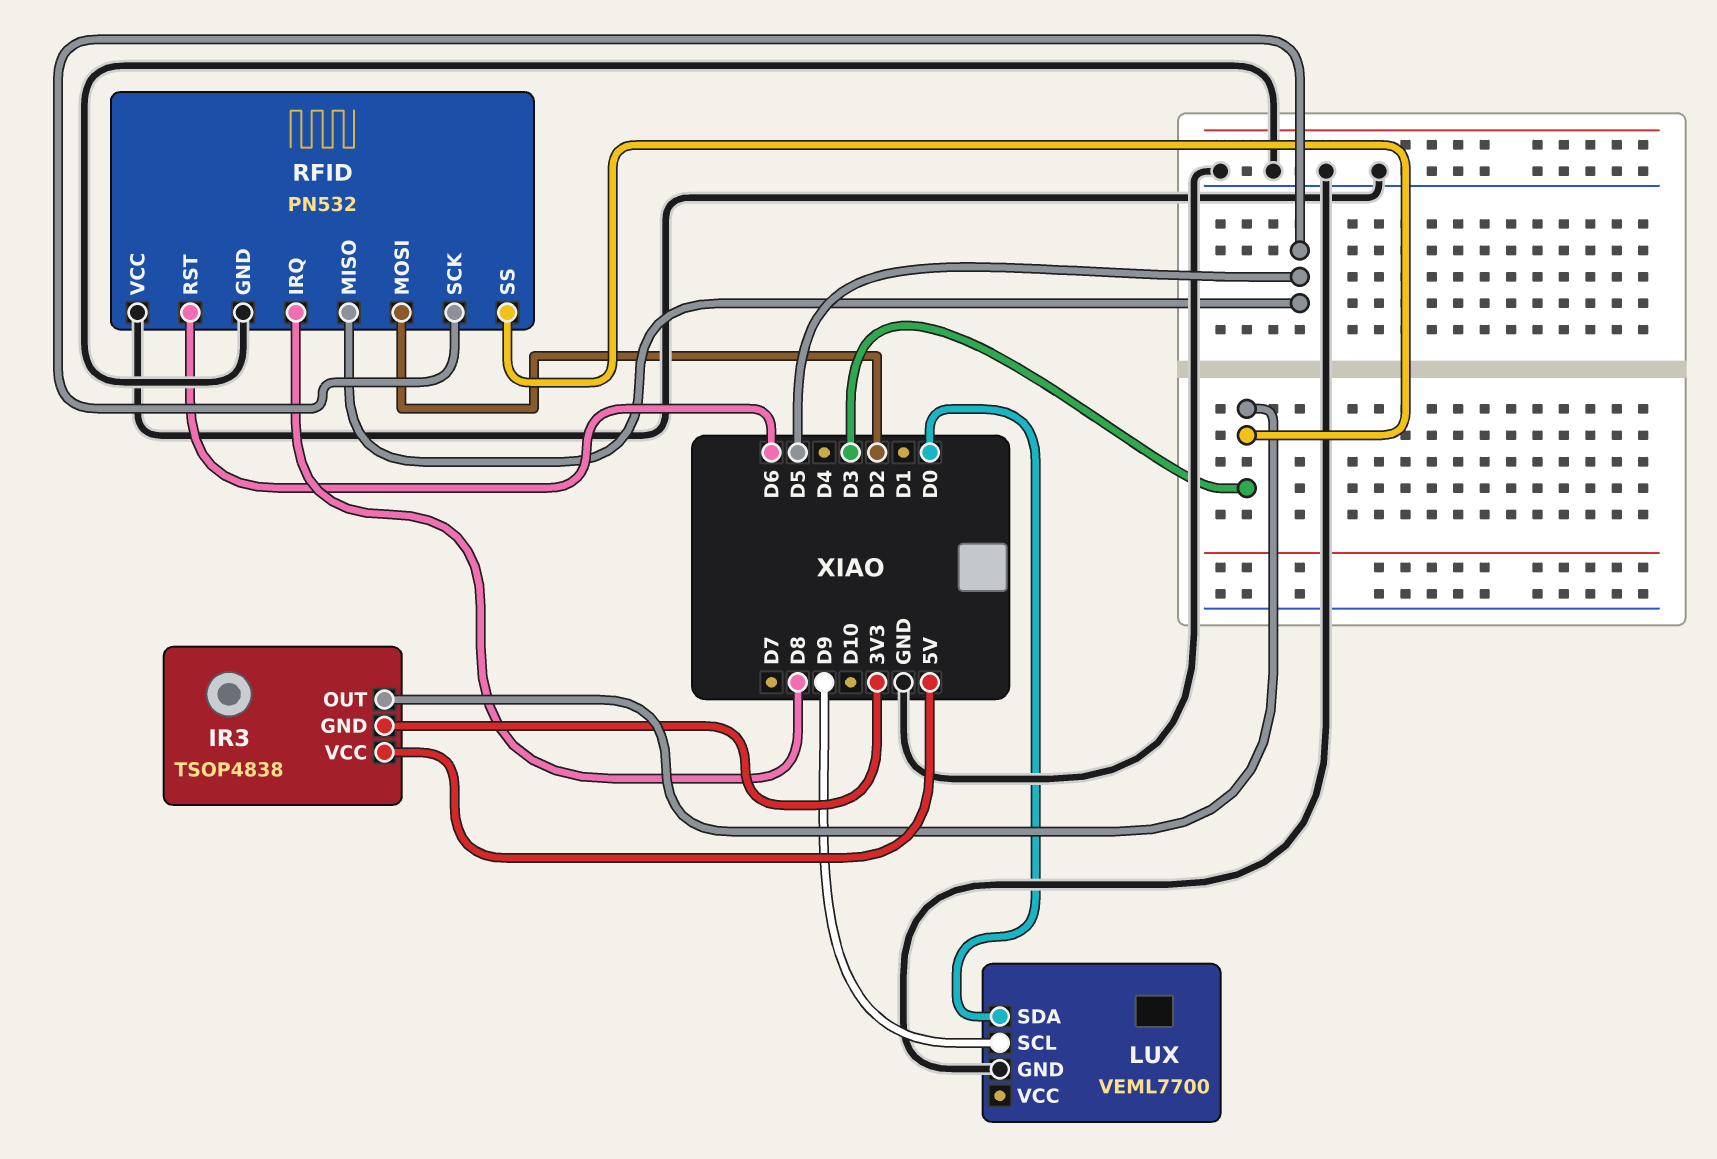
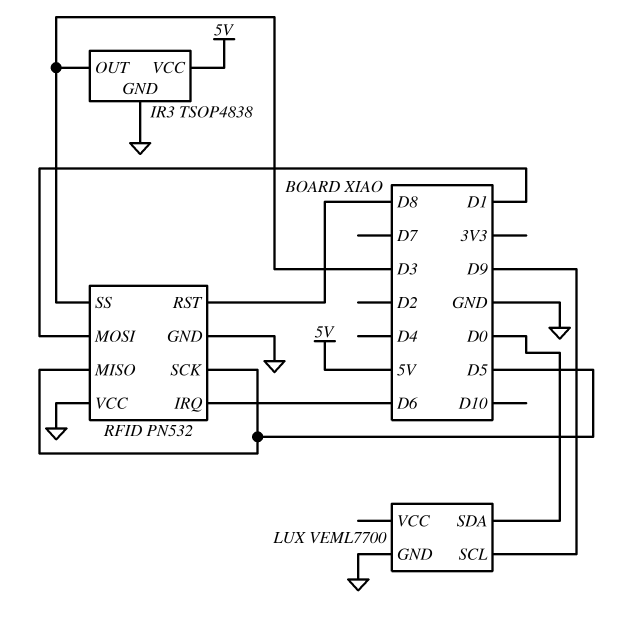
IR3 pin GND: 3V3 -> GND
RFID pin IRQ: D8 -> D6
RFID pin MOSI: D2 -> D1
RFID pin RST: D6 -> D8

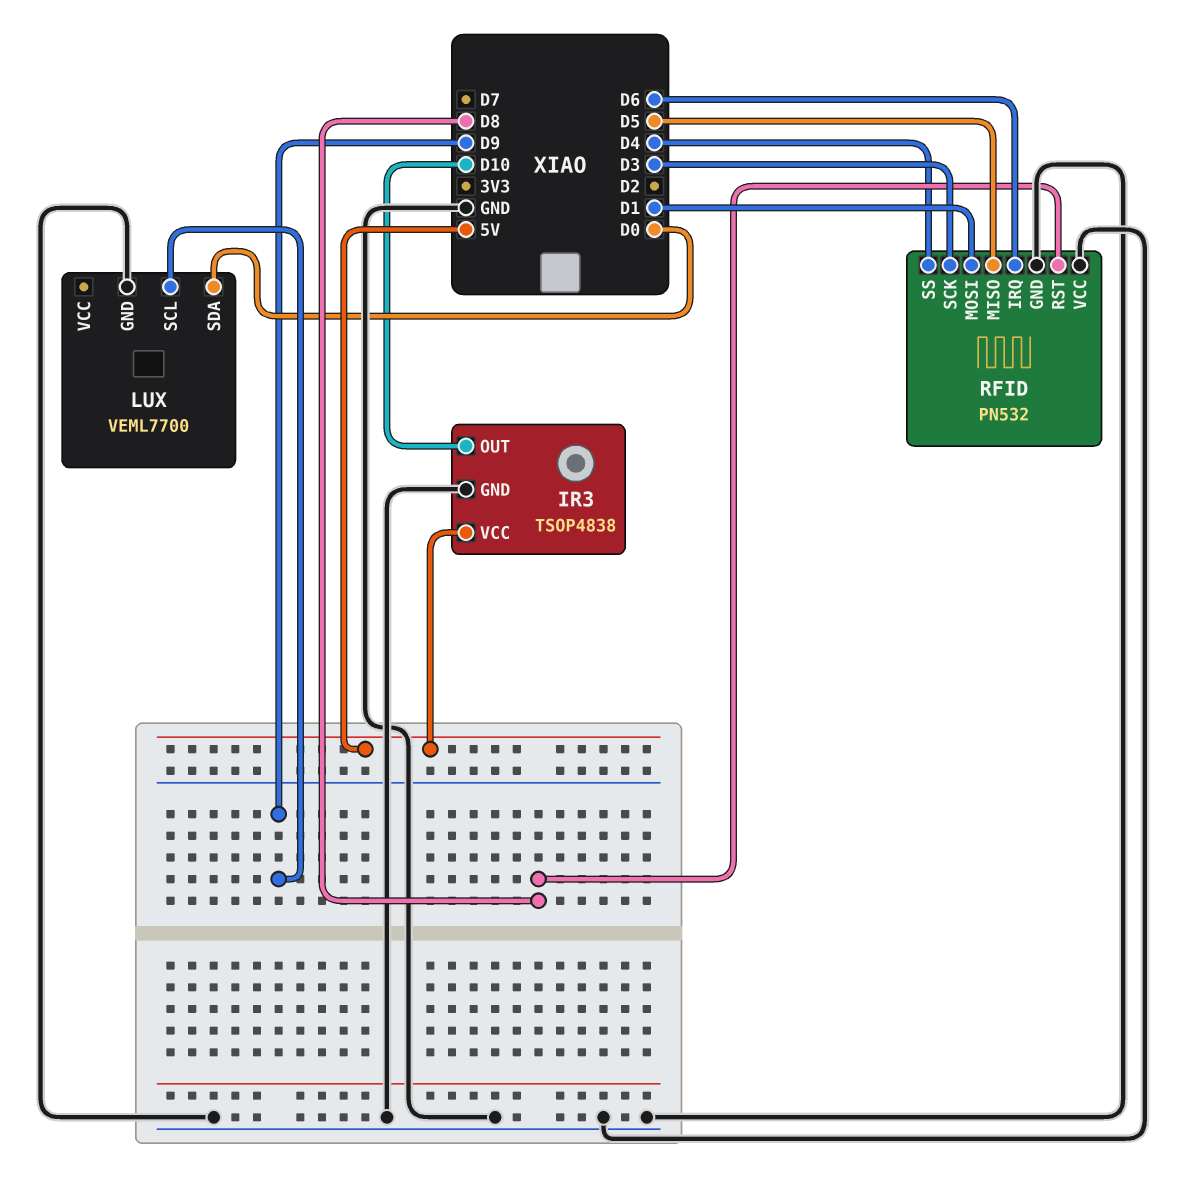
IR3 pin OUT: D3 -> D10
RFID pin SCK: D5 -> D3
RFID pin SS: D3 -> D4

